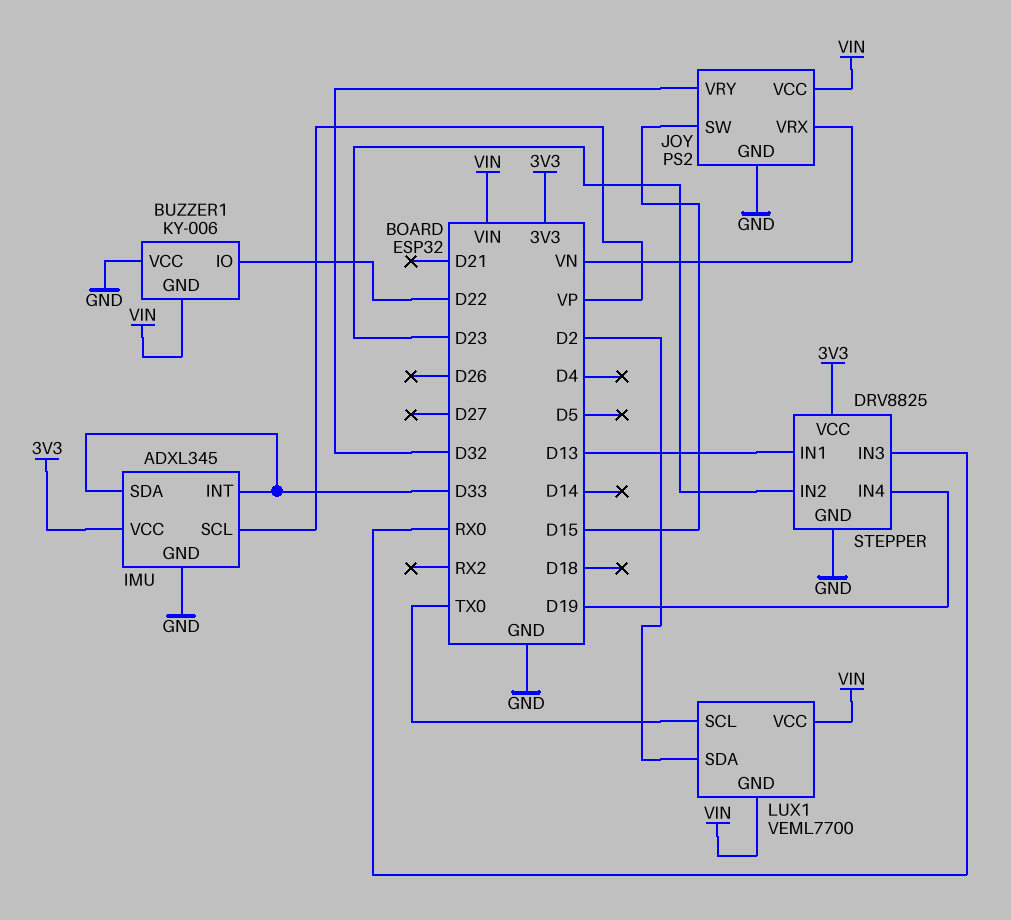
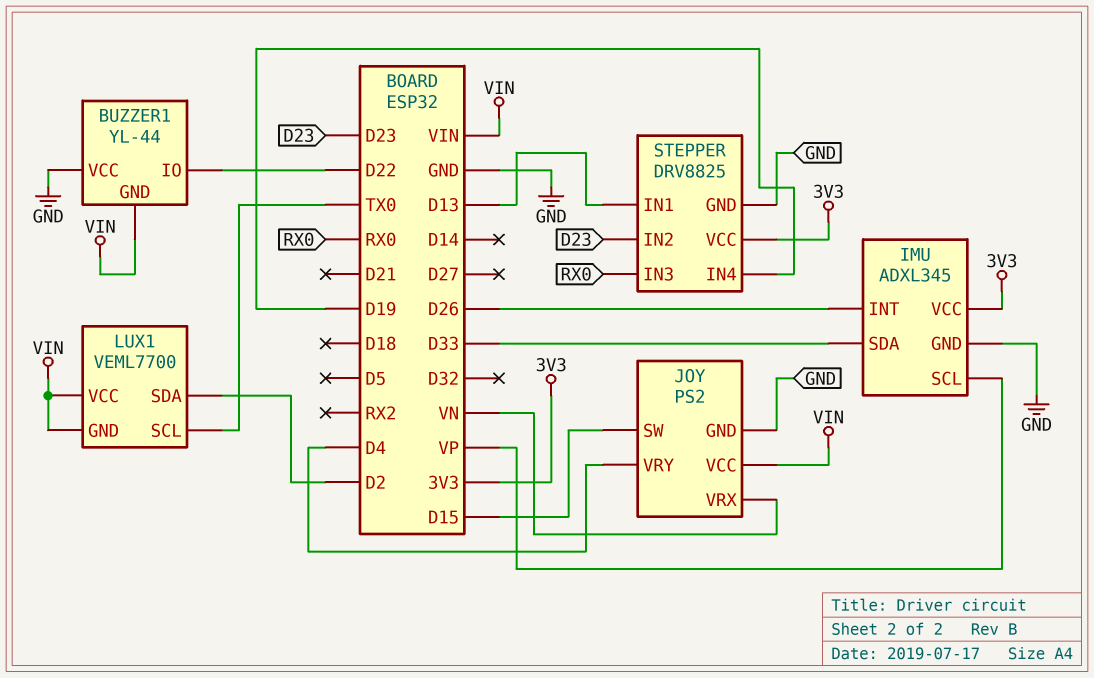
BUZZER1: KY-006 -> YL-44
IMU pin INT: D33 -> D26
JOY pin VRY: D32 -> D4

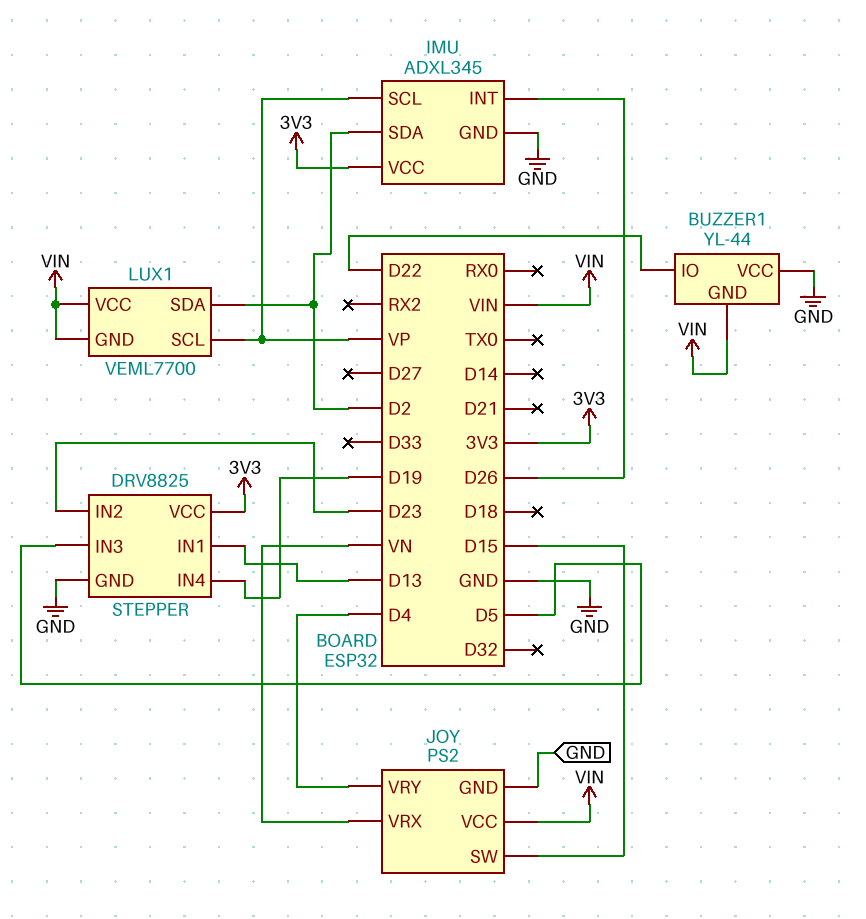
IMU pin SDA: D33 -> D2
LUX1 pin SCL: TX0 -> VP
STEPPER pin IN3: RX0 -> D5

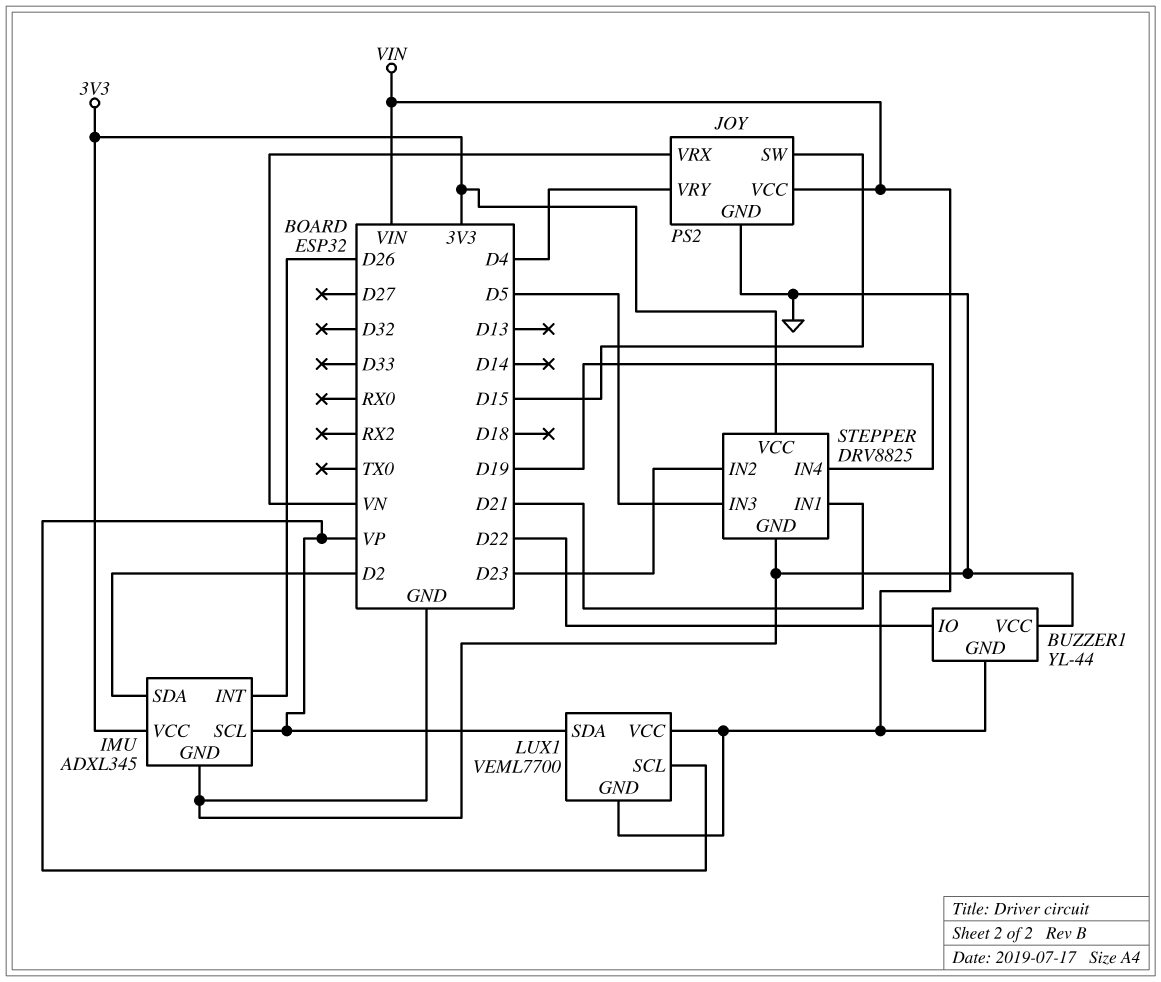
LUX1 pin SDA: D2 -> VP
STEPPER pin IN1: D13 -> D21

